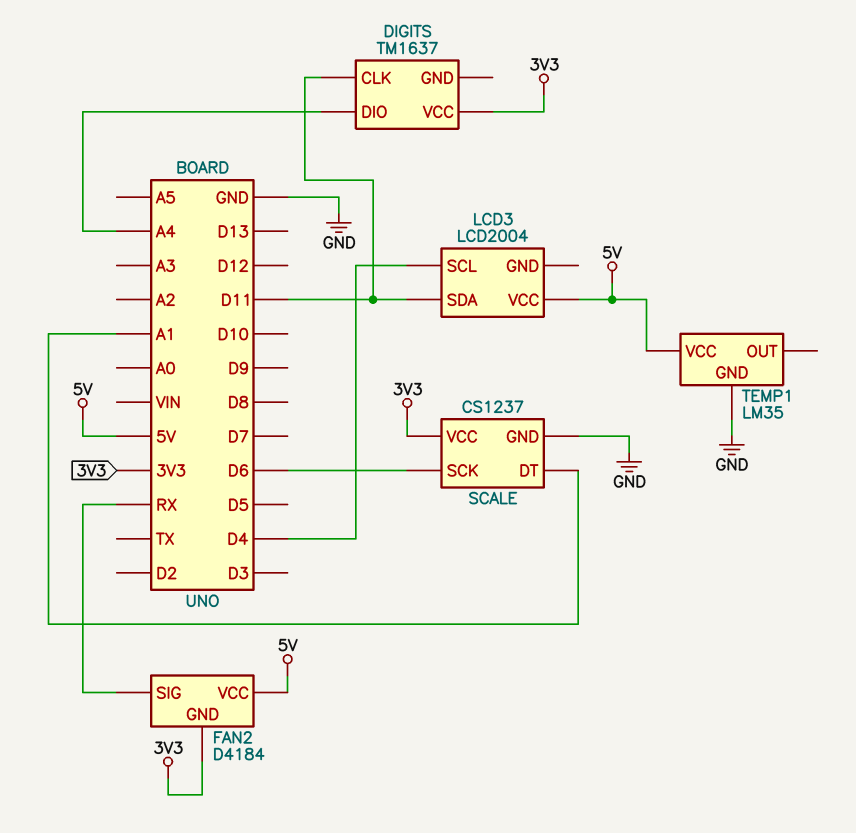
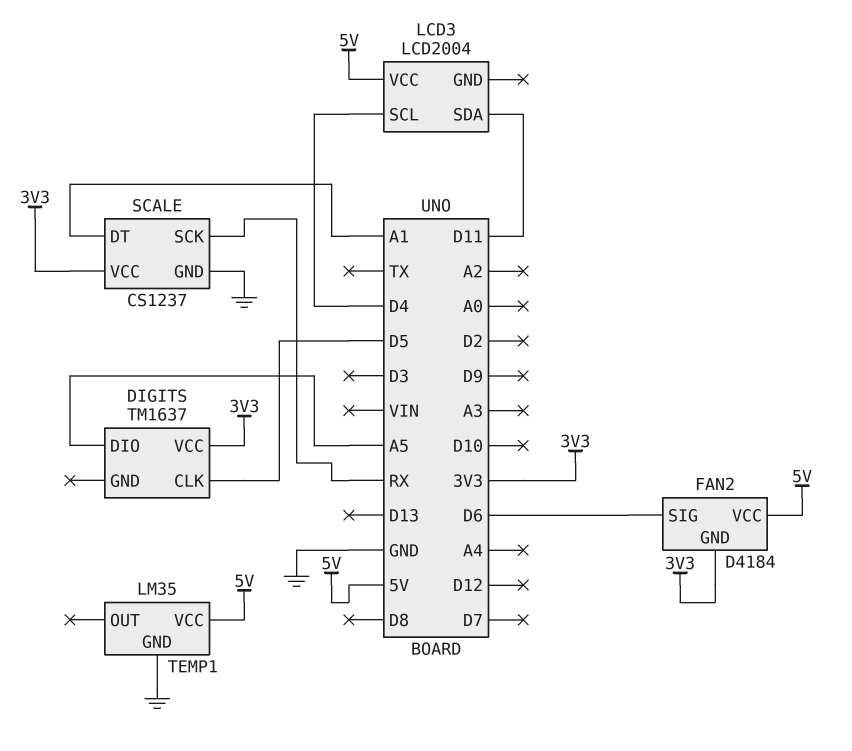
DIGITS pin CLK: D11 -> D5
DIGITS pin DIO: A4 -> A5
FAN2 pin SIG: RX -> D6
SCALE pin SCK: D6 -> RX

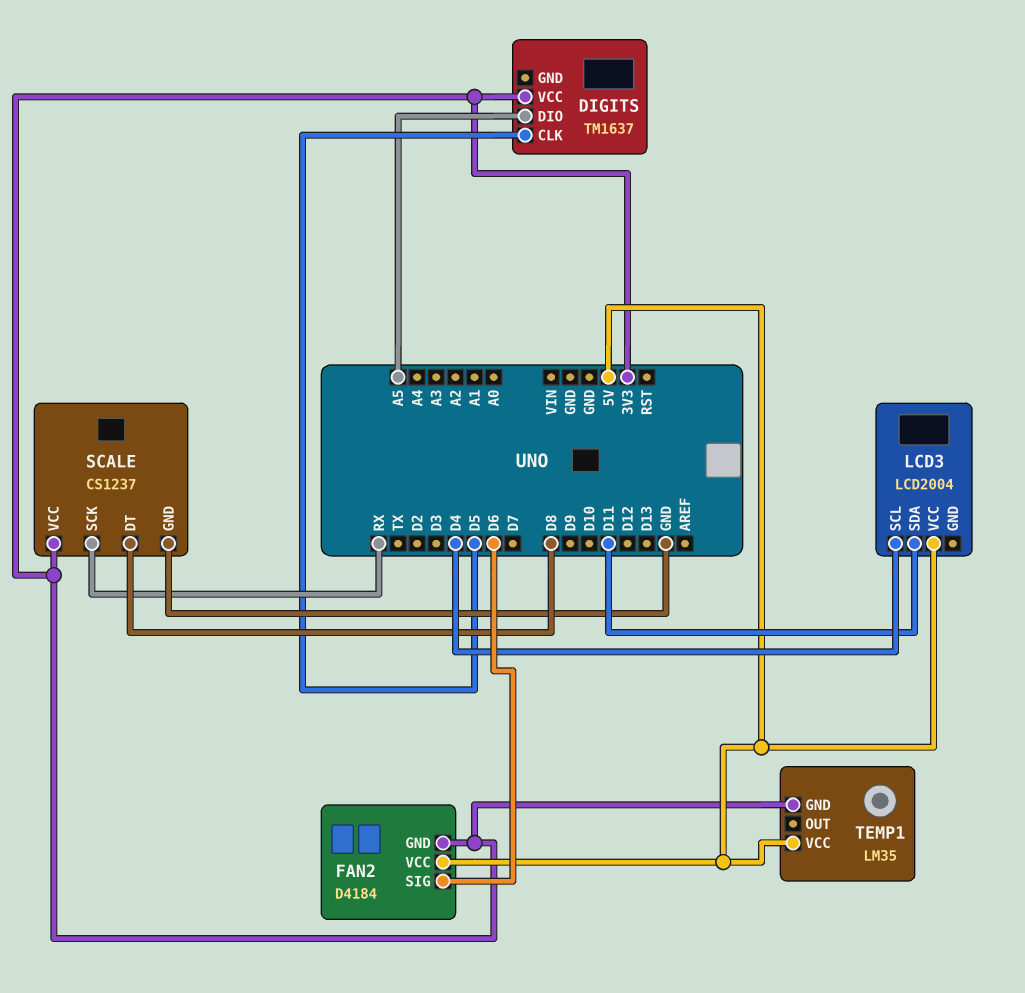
SCALE pin DT: A1 -> D8
TEMP1 pin GND: GND -> 3V3

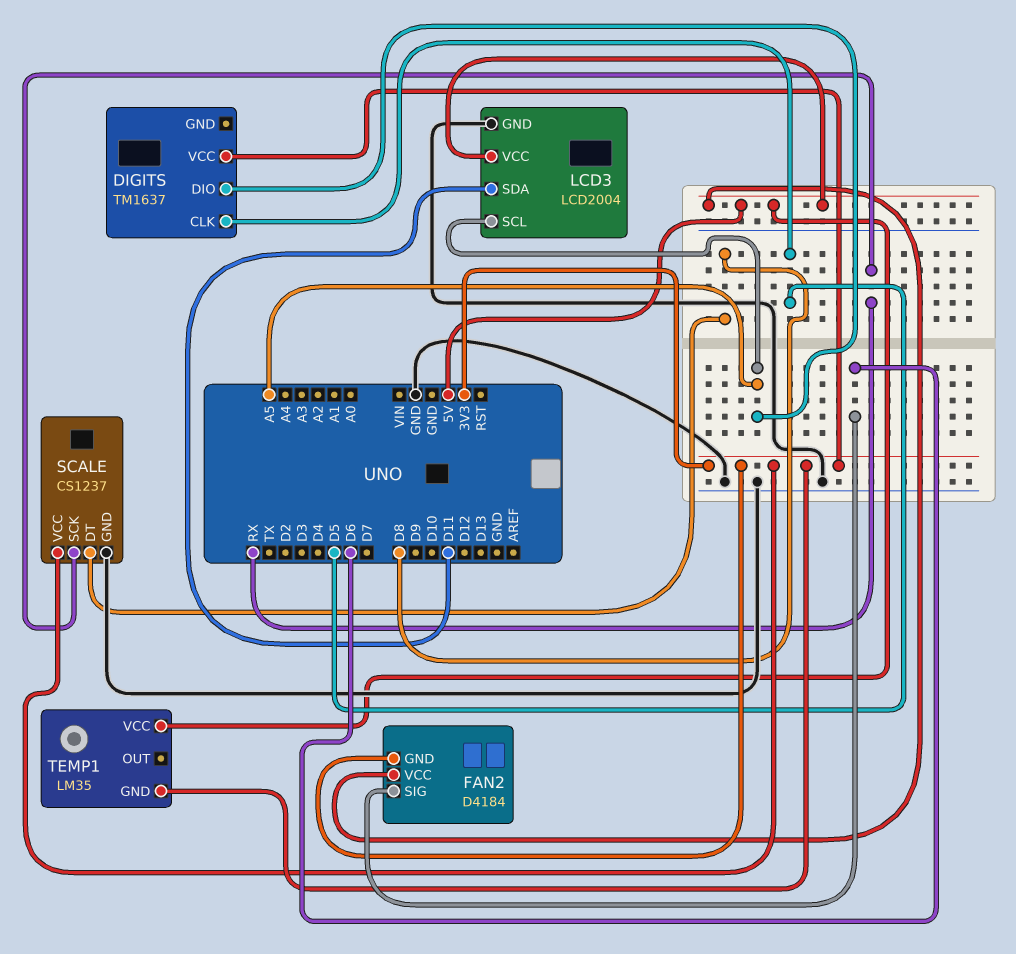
LCD3 pin GND: none -> GND
LCD3 pin SCL: D4 -> A5

